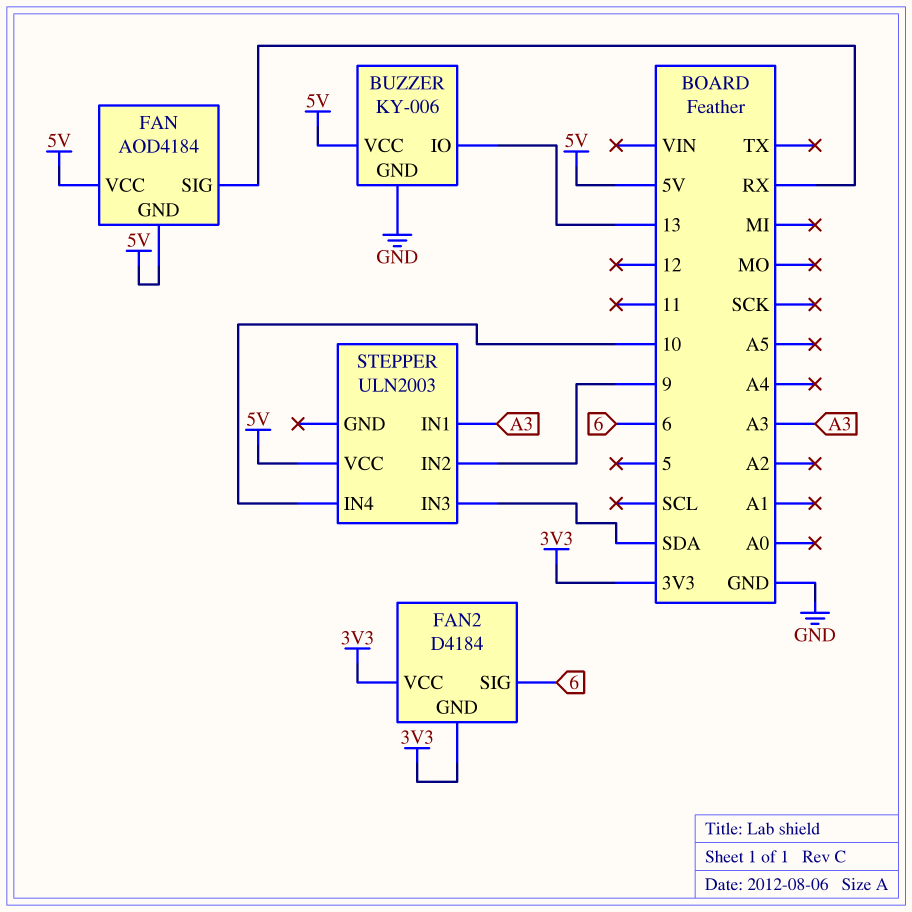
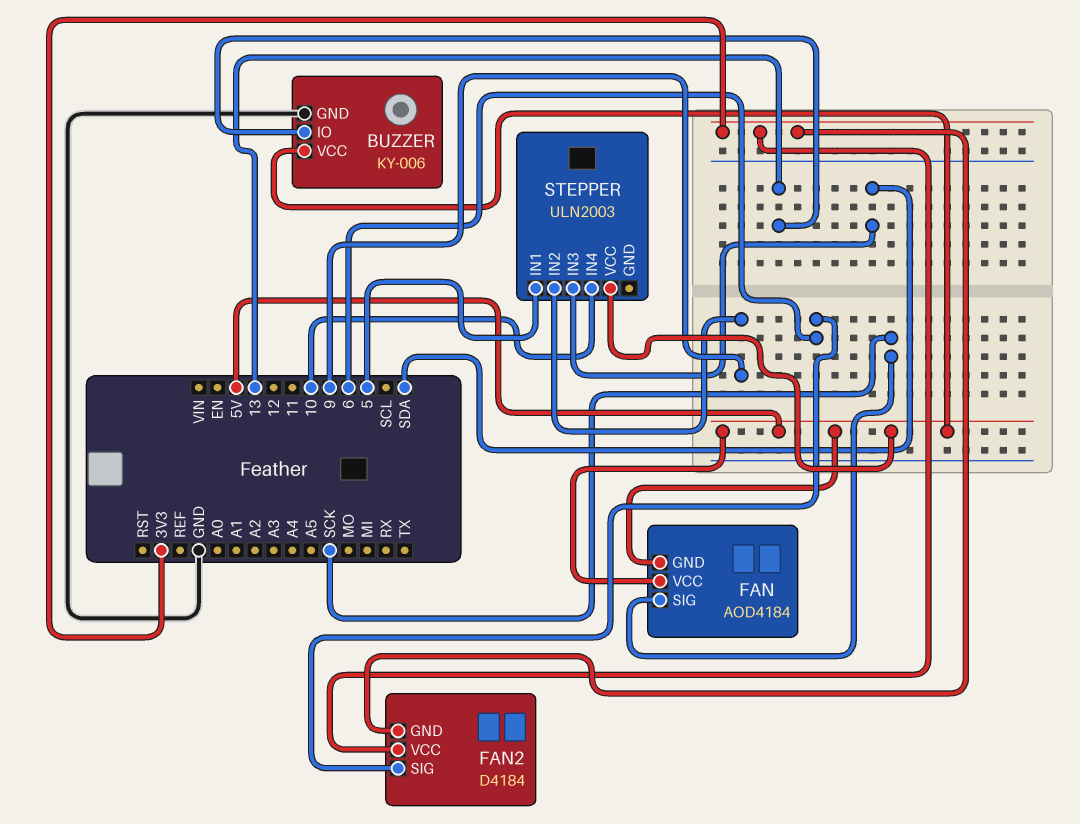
FAN pin SIG: RX -> SCK
STEPPER pin IN1: A3 -> 5

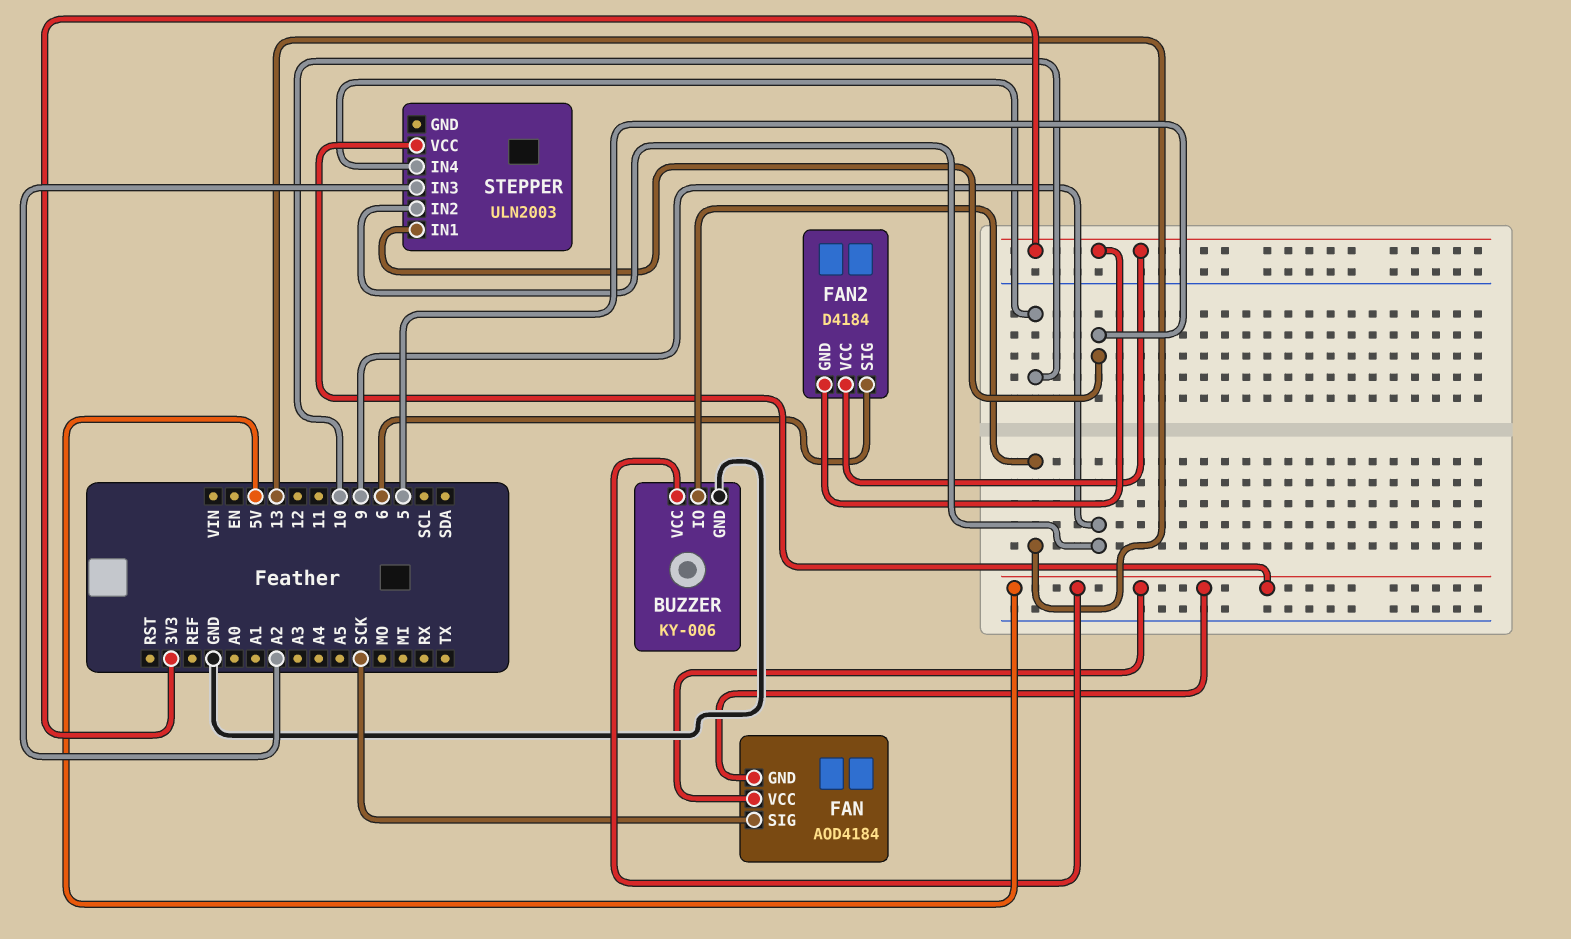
STEPPER pin IN3: SDA -> A2

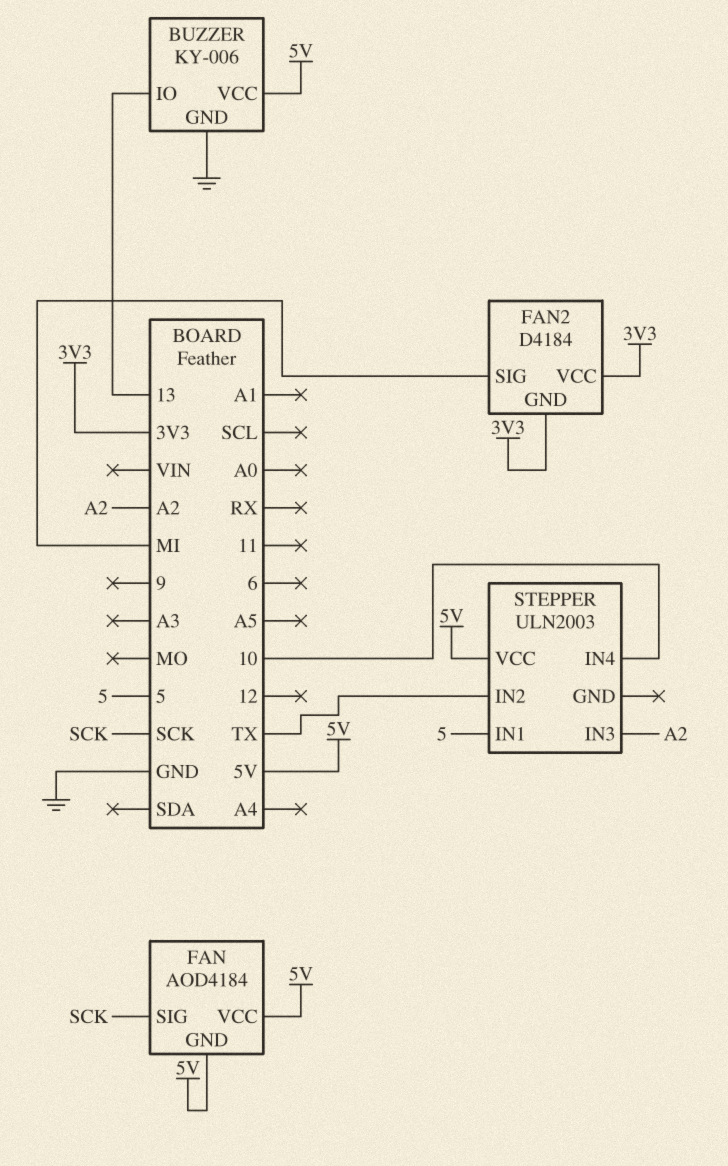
FAN2 pin SIG: 6 -> MI
STEPPER pin IN2: 9 -> TX

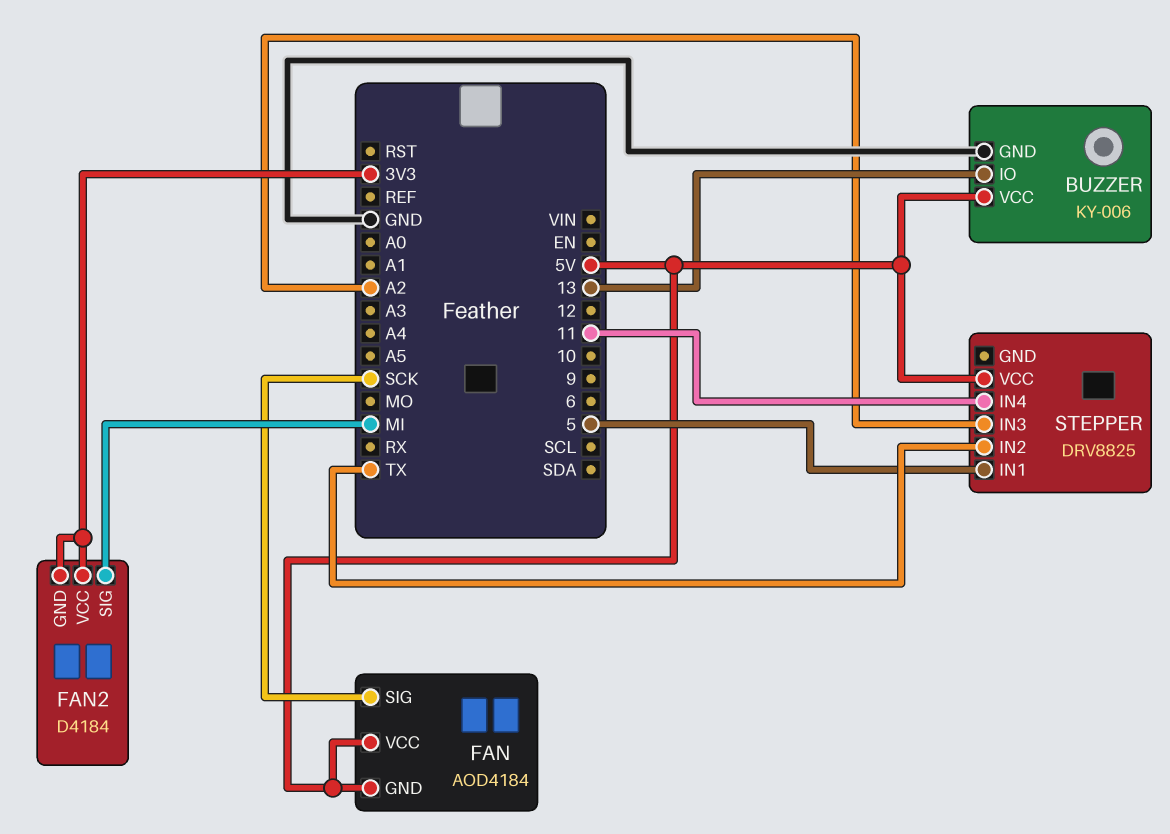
STEPPER: ULN2003 -> DRV8825
STEPPER pin IN4: 10 -> 11

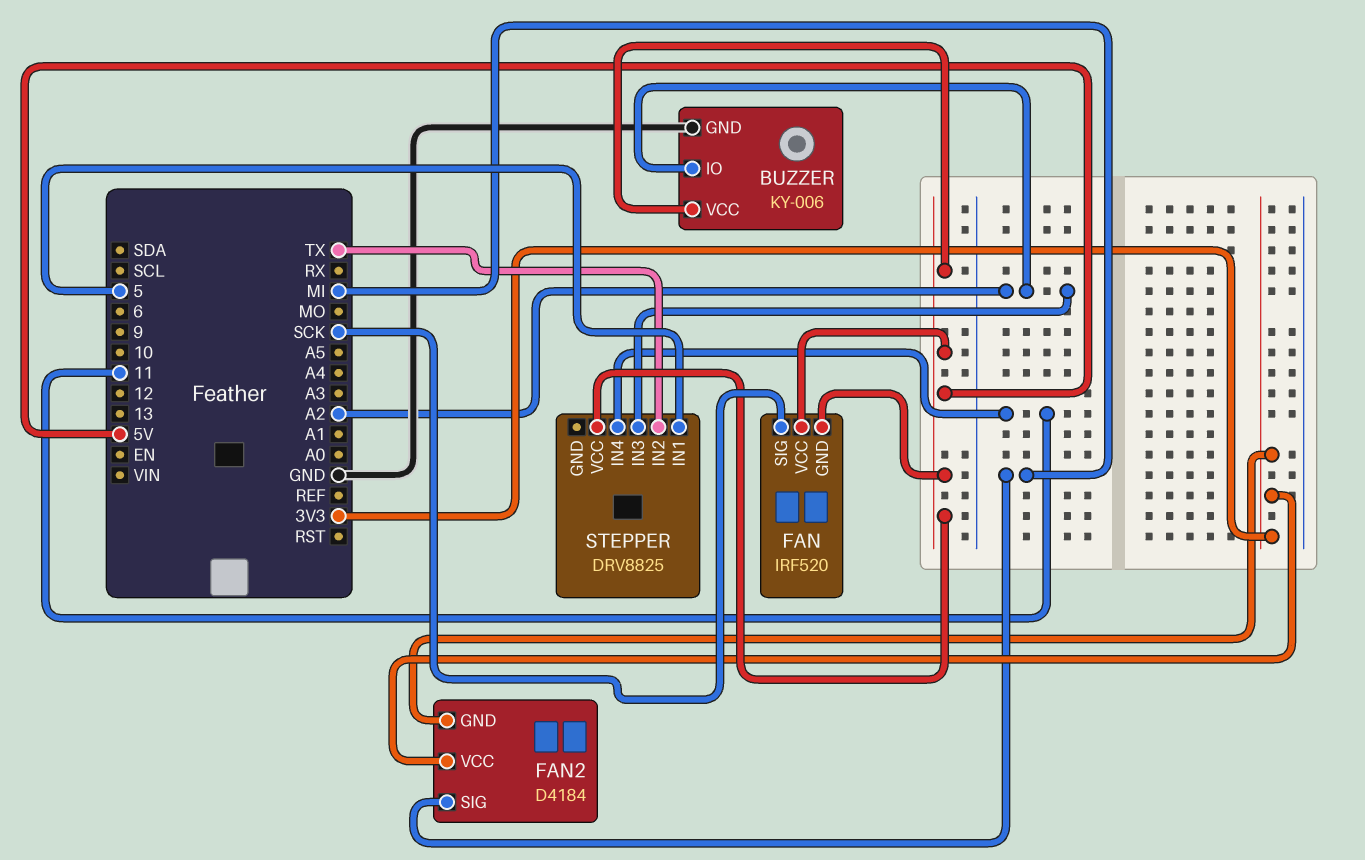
BUZZER pin IO: 13 -> A2
FAN: AOD4184 -> IRF520

